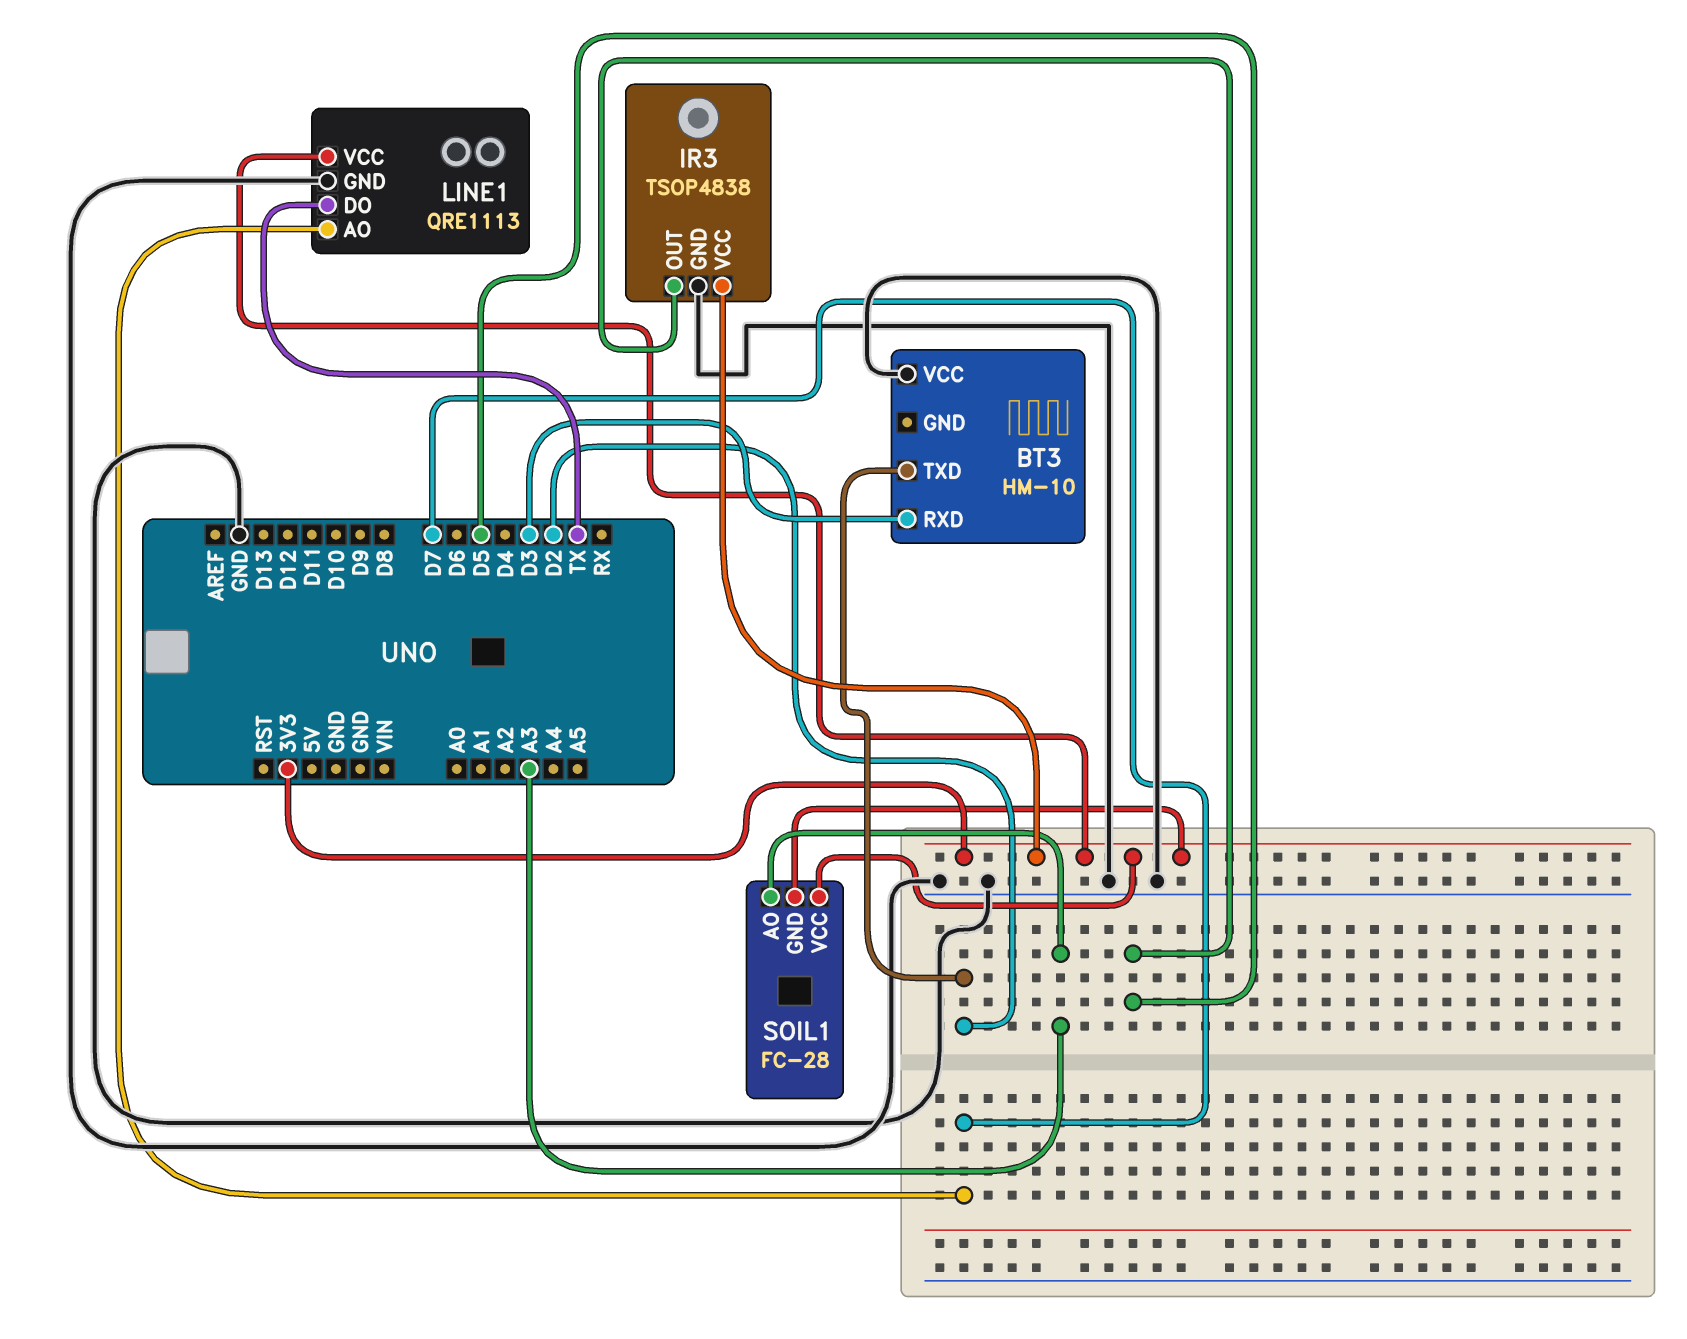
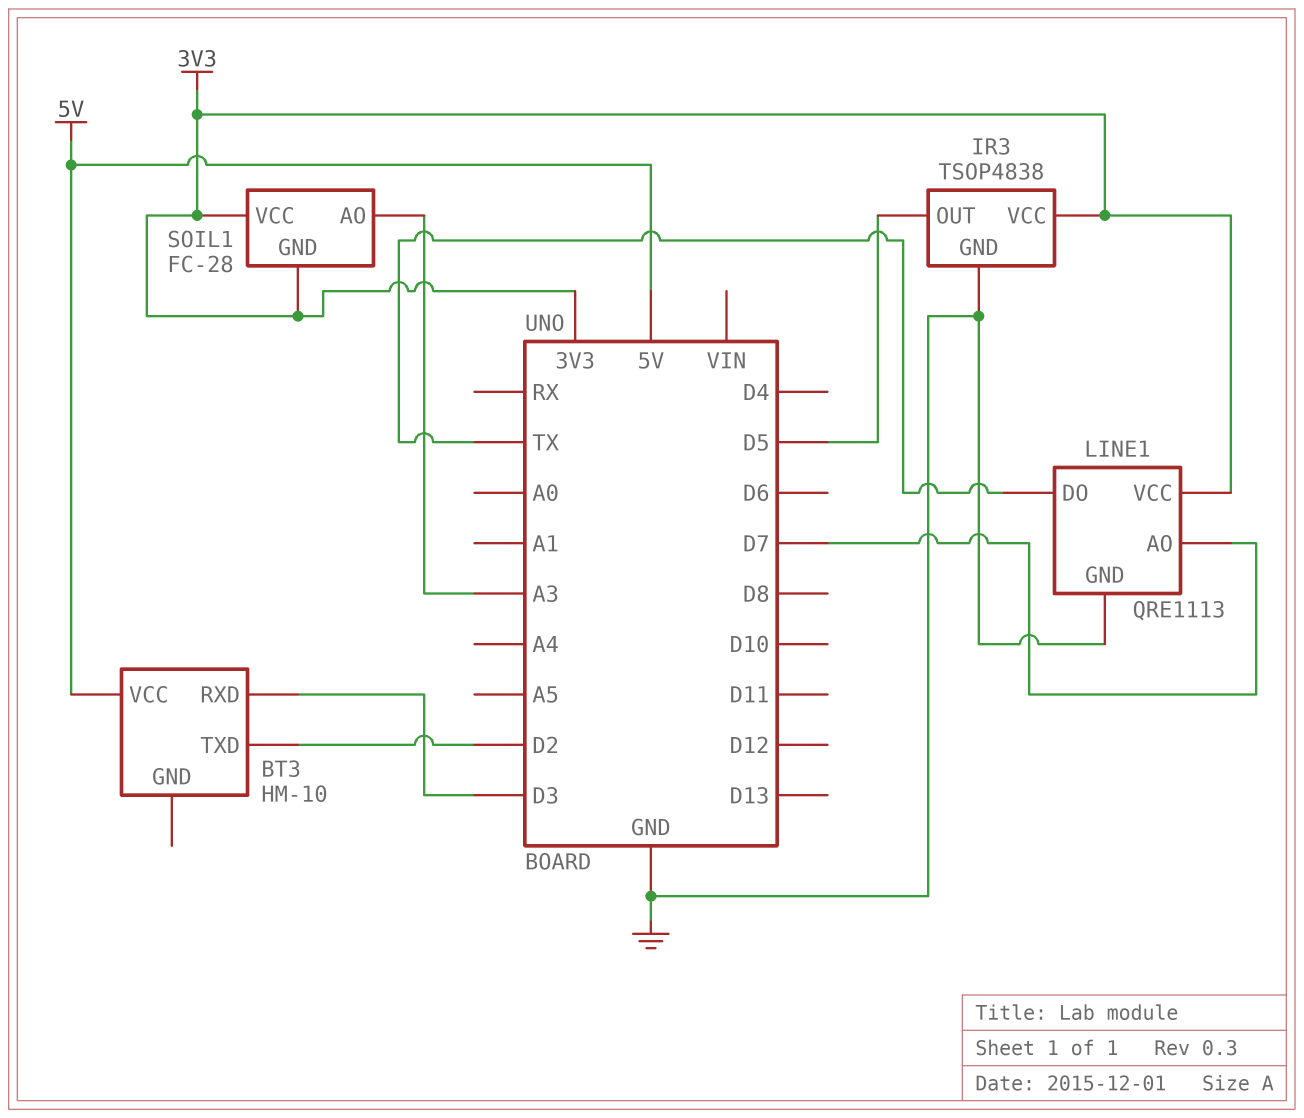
BT3 pin VCC: GND -> 5V

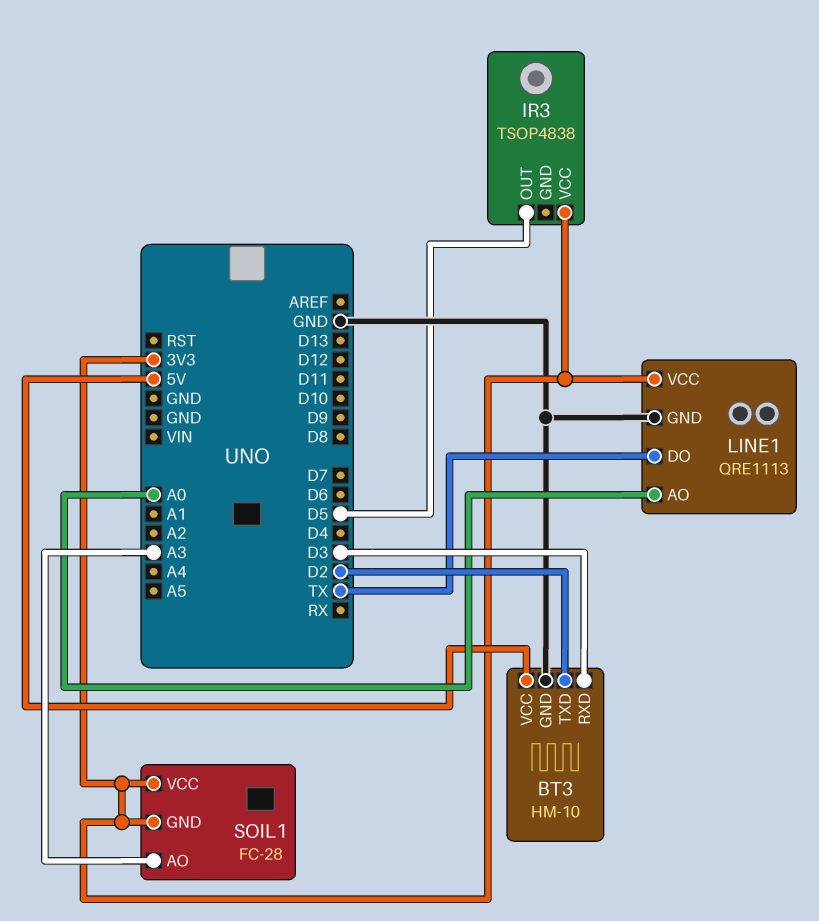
BT3 pin GND: none -> GND
IR3 pin GND: GND -> none
LINE1 pin AO: D7 -> A0

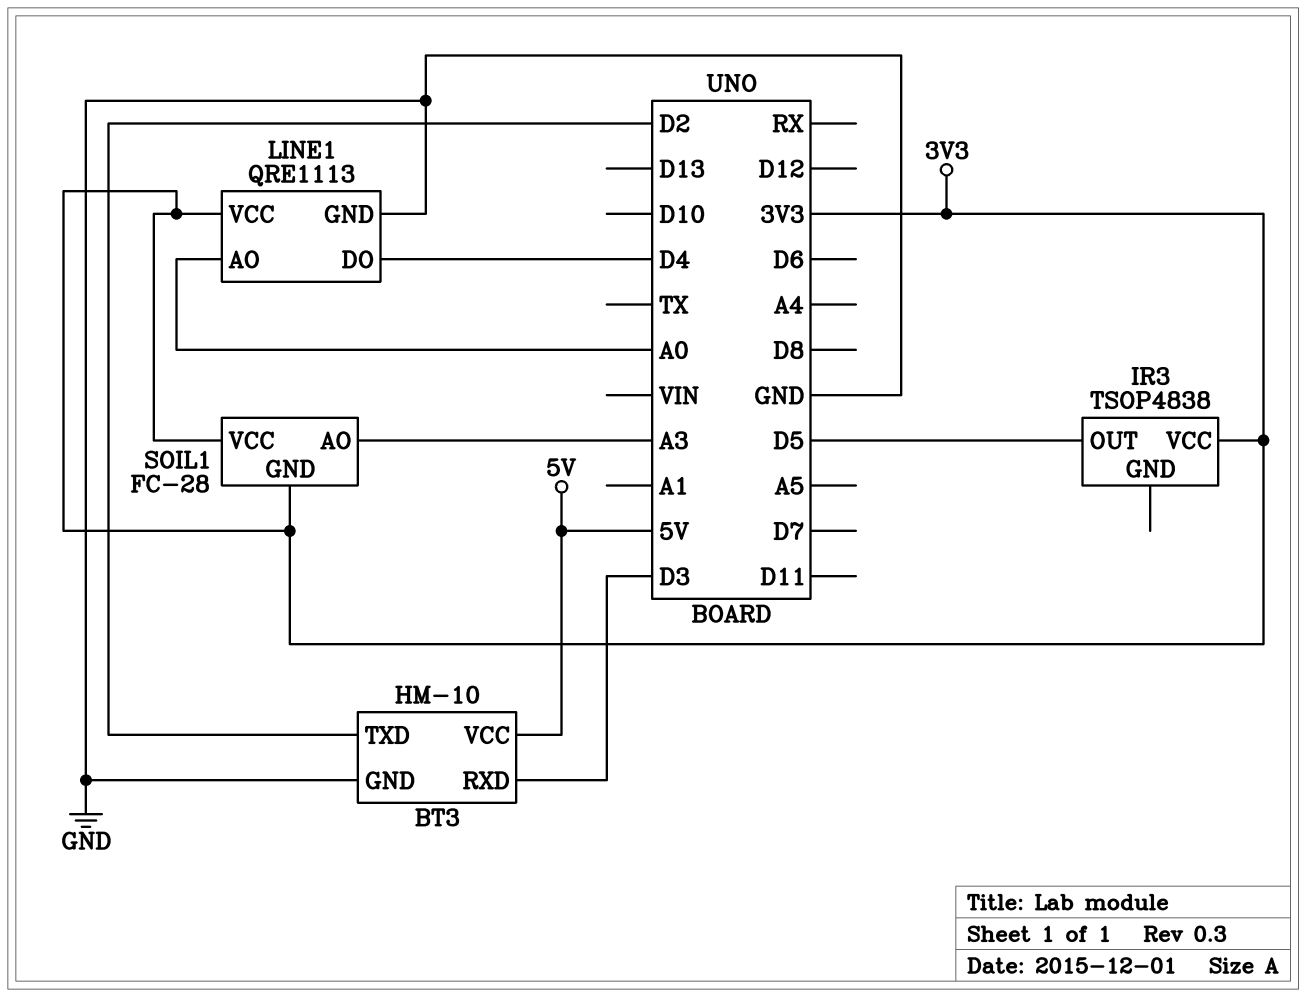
LINE1 pin DO: TX -> D4

